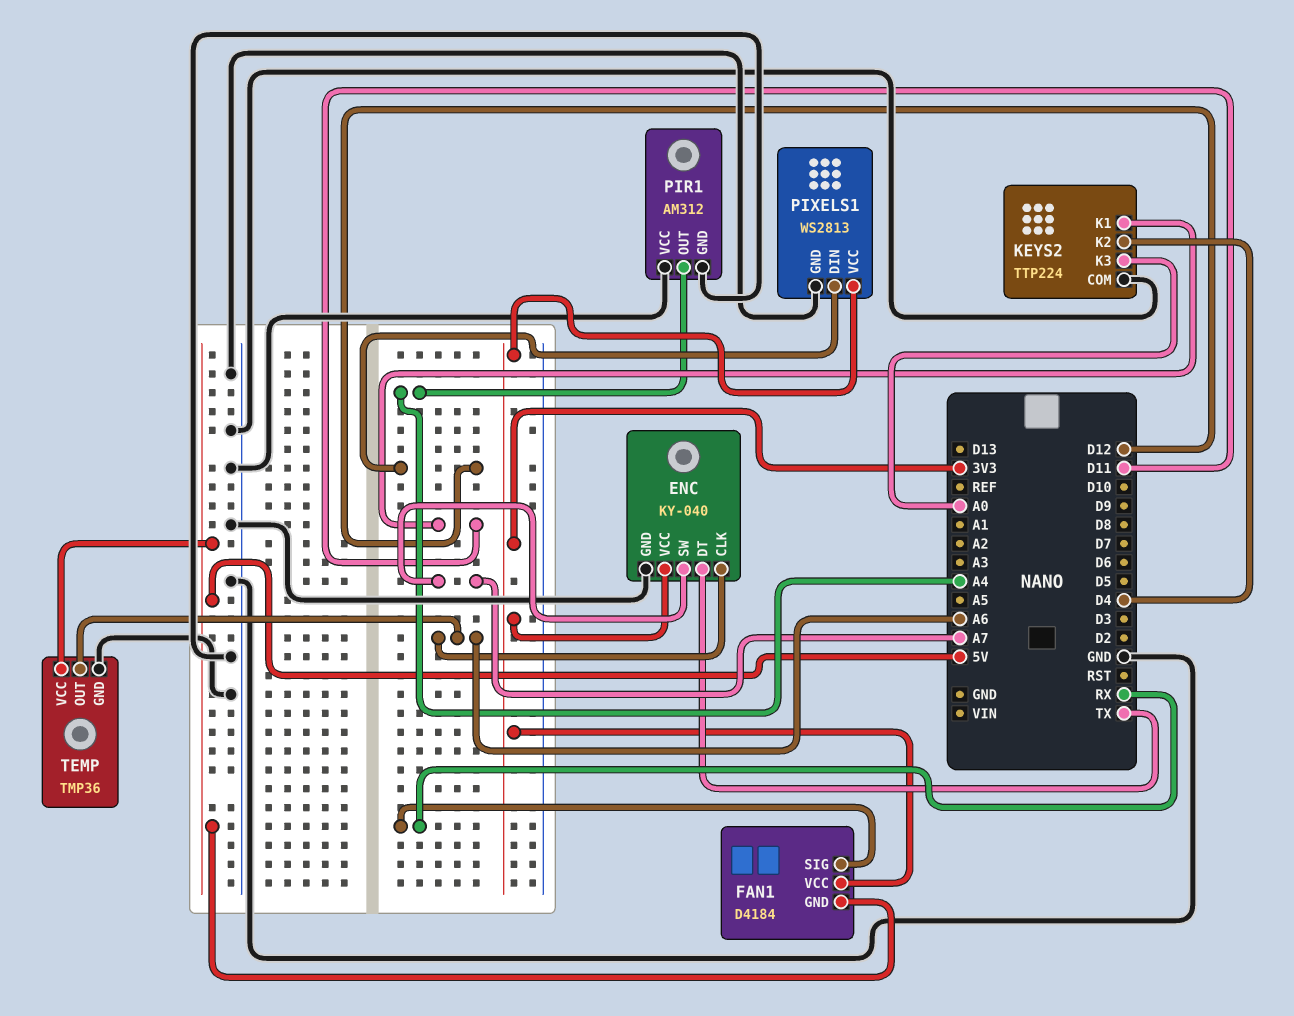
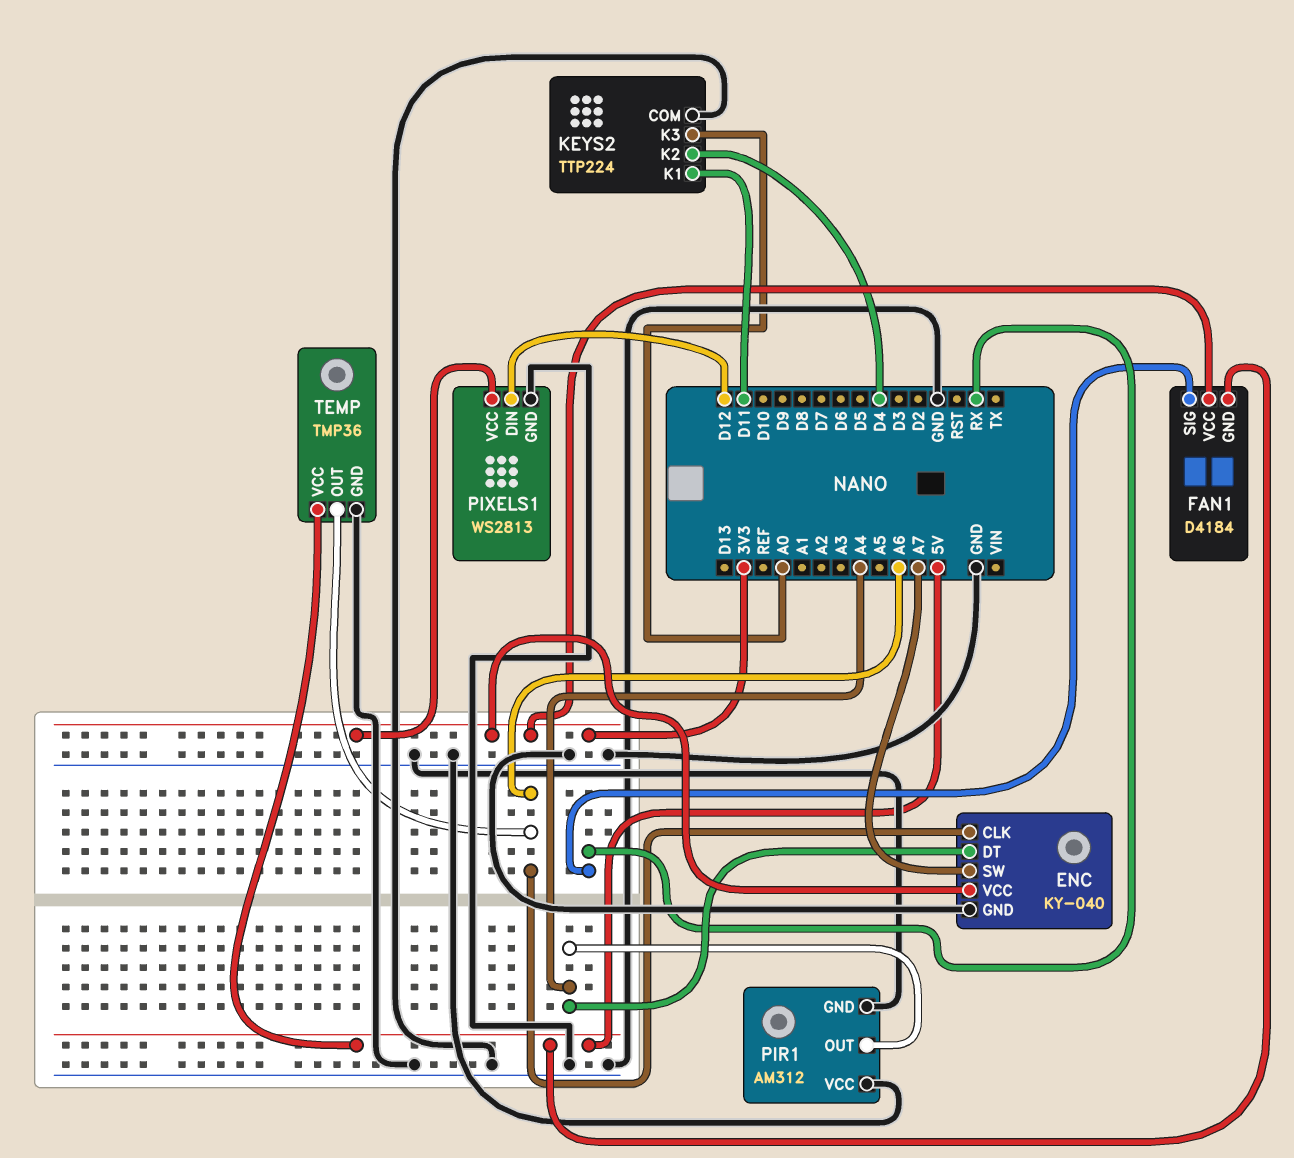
ENC pin DT: TX -> A4

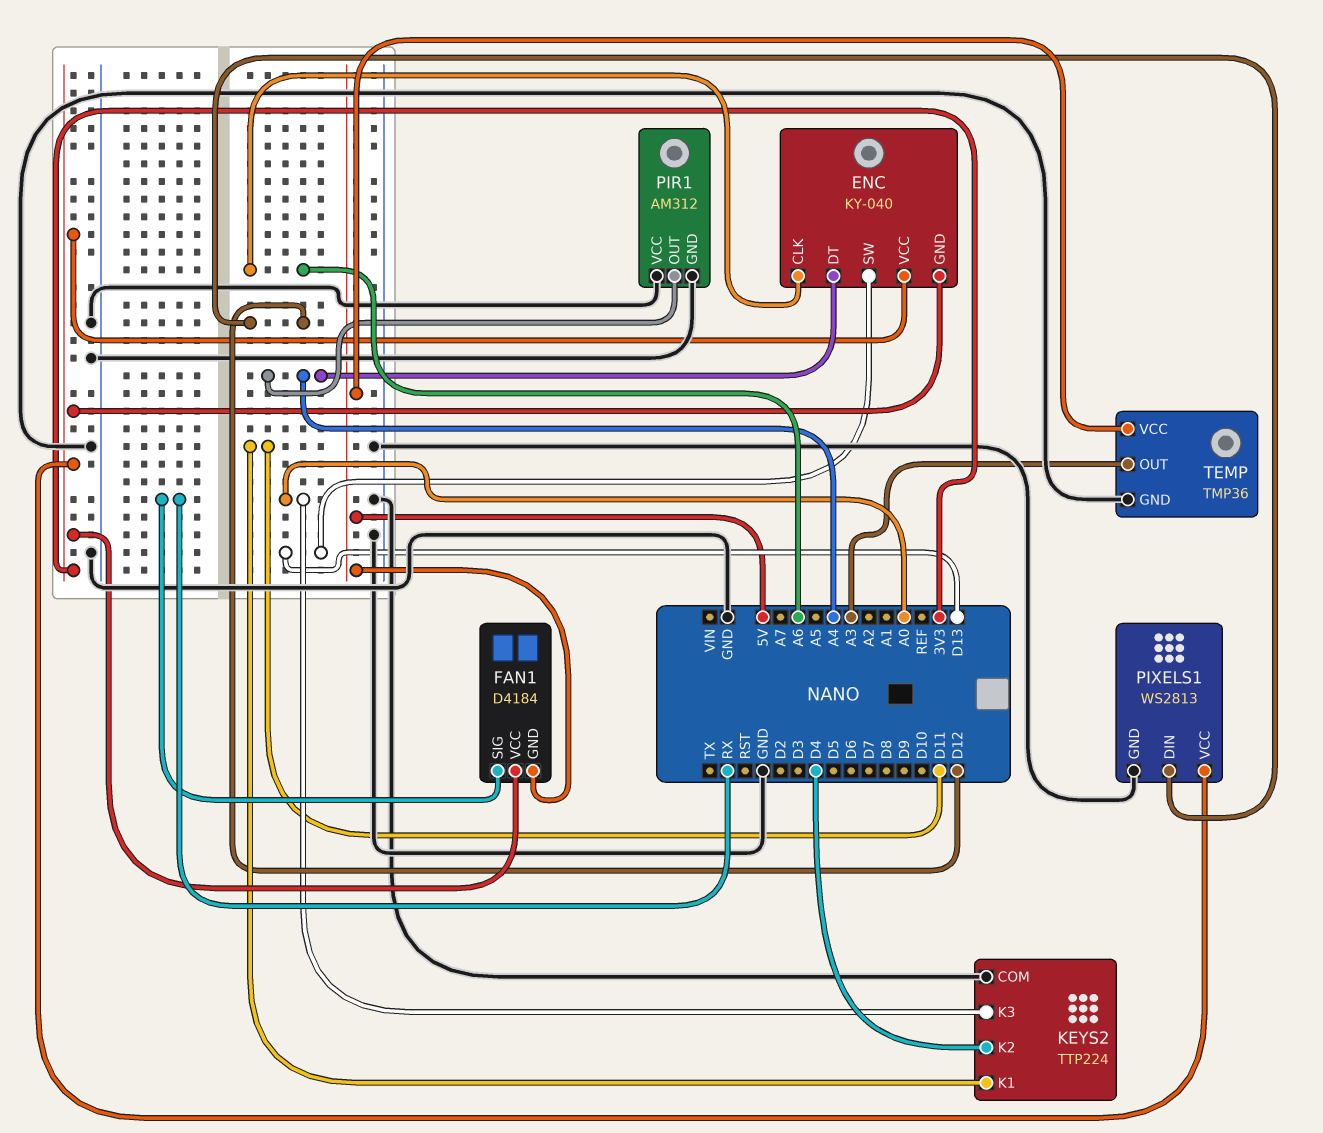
ENC pin GND: GND -> 3V3
ENC pin SW: A7 -> D13
TEMP pin OUT: A6 -> A3

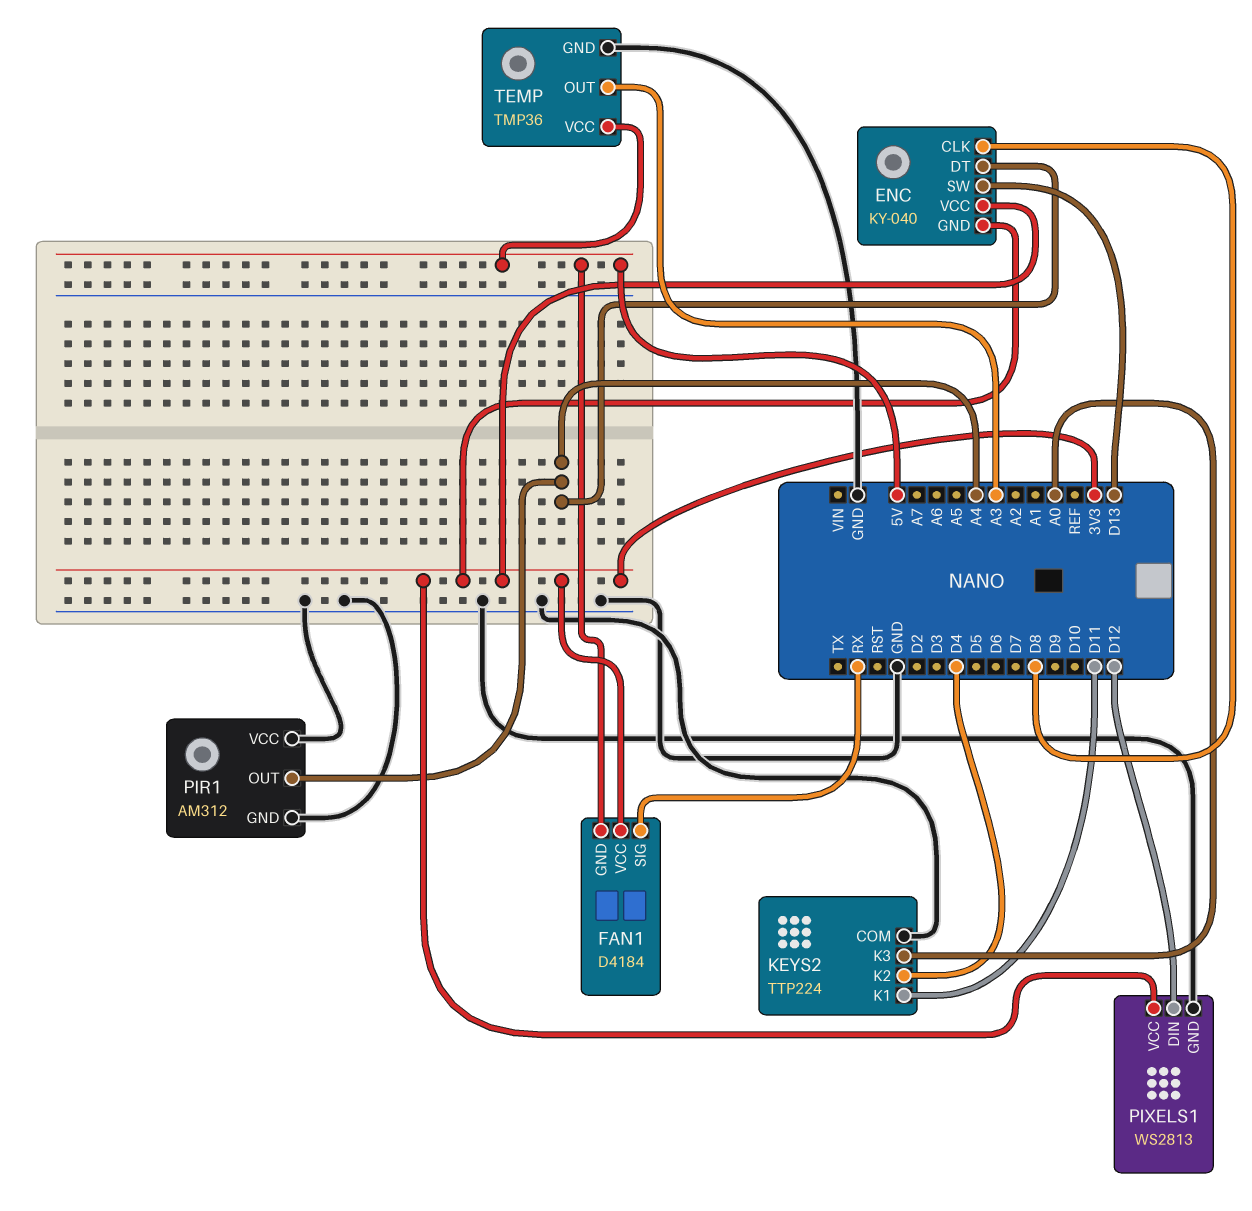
ENC pin CLK: A6 -> D8

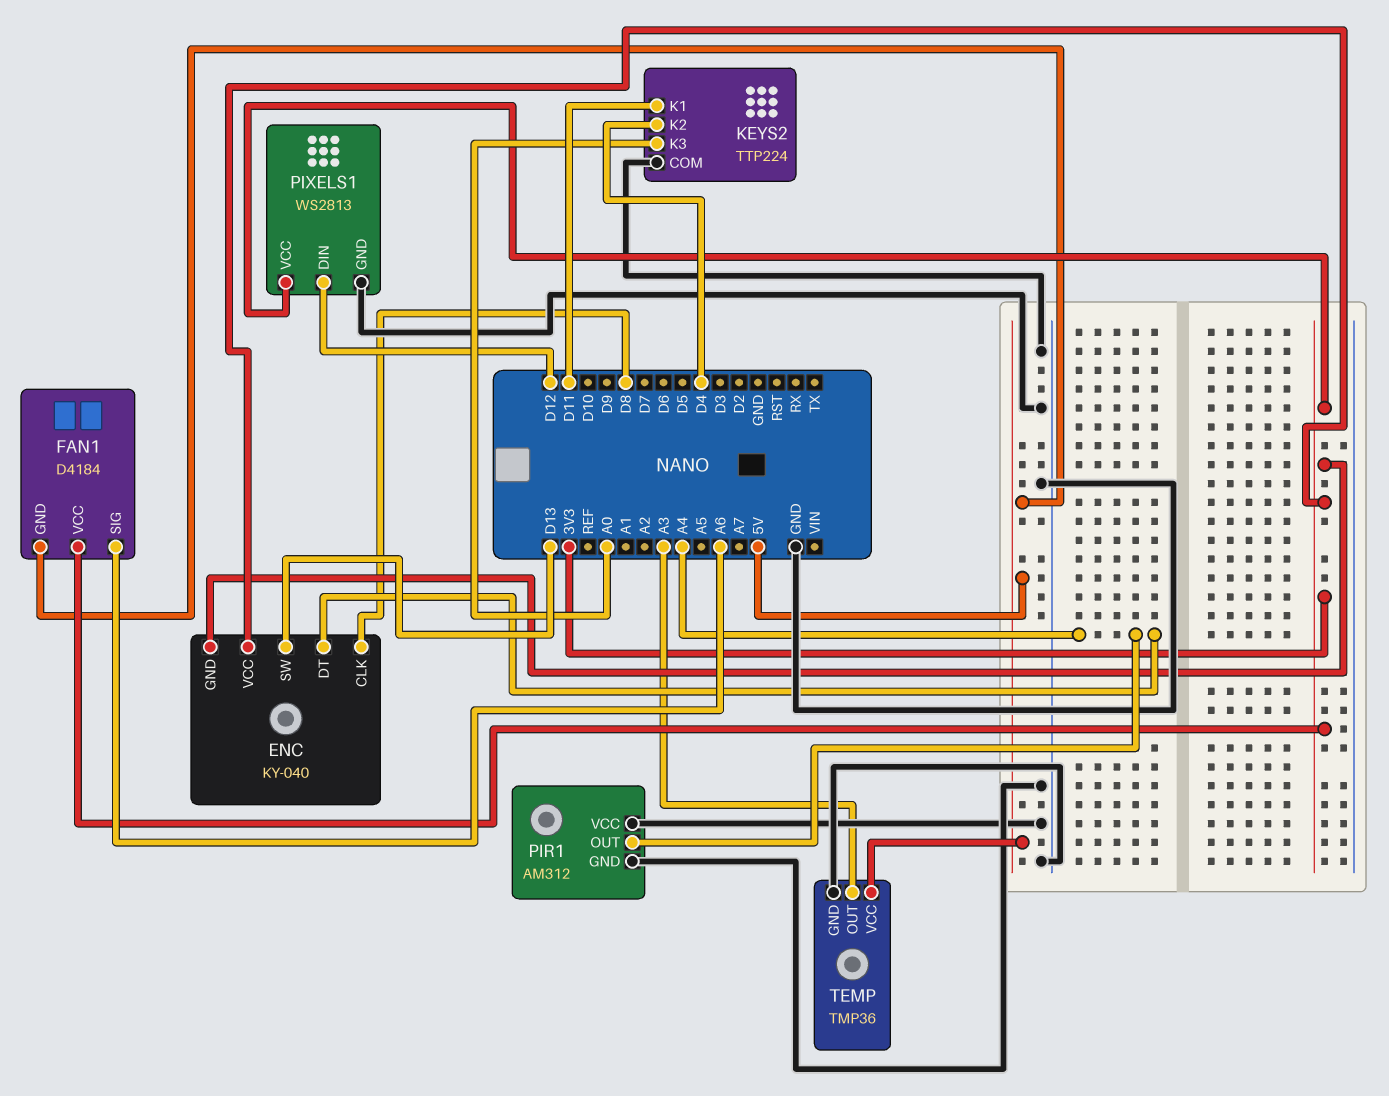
FAN1 pin SIG: RX -> A6

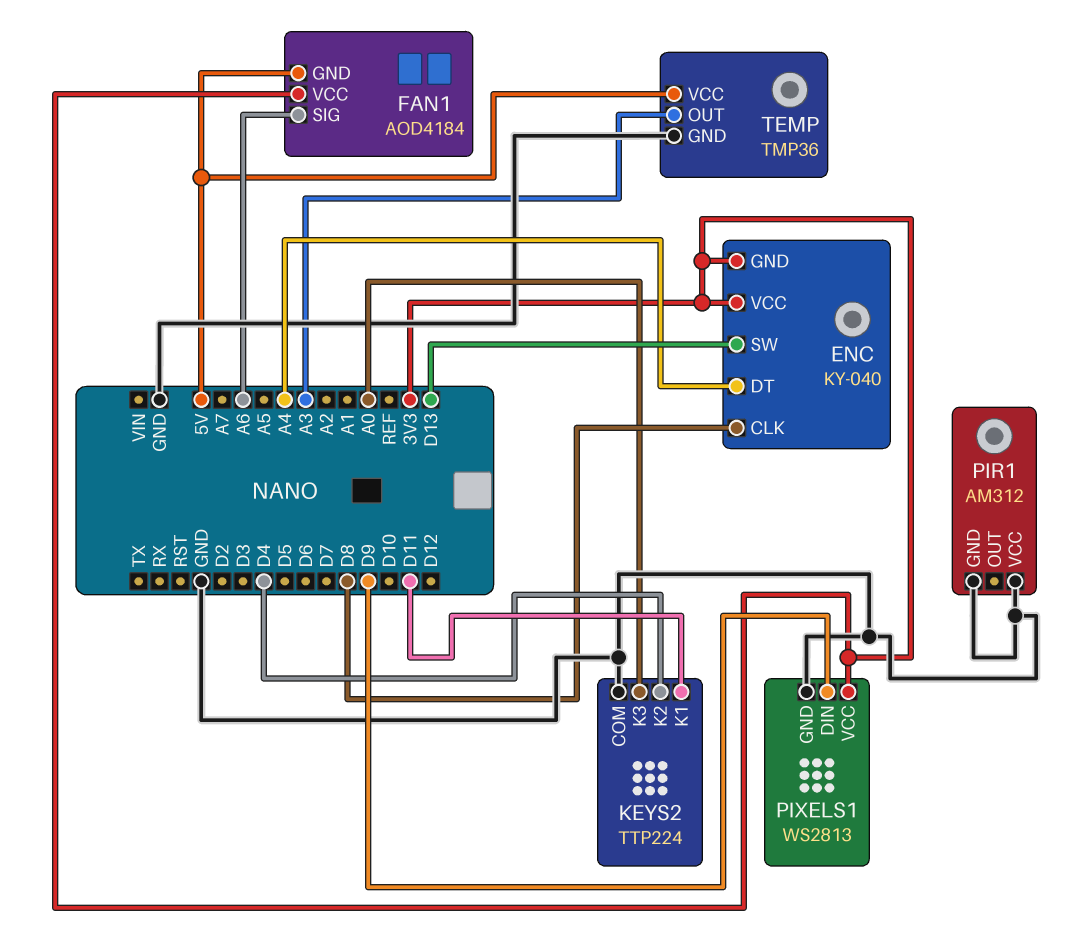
FAN1: D4184 -> AOD4184
PIR1 pin OUT: A4 -> none
PIXELS1 pin DIN: D12 -> D9

